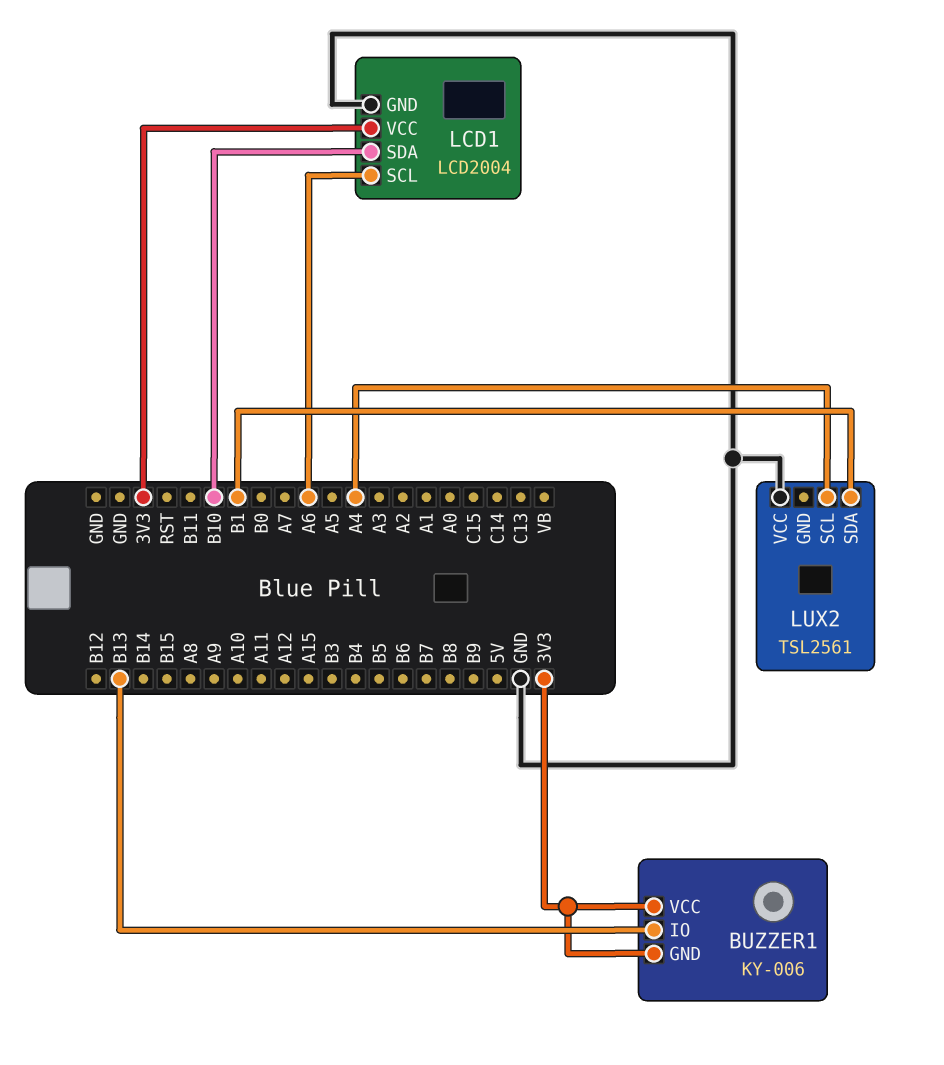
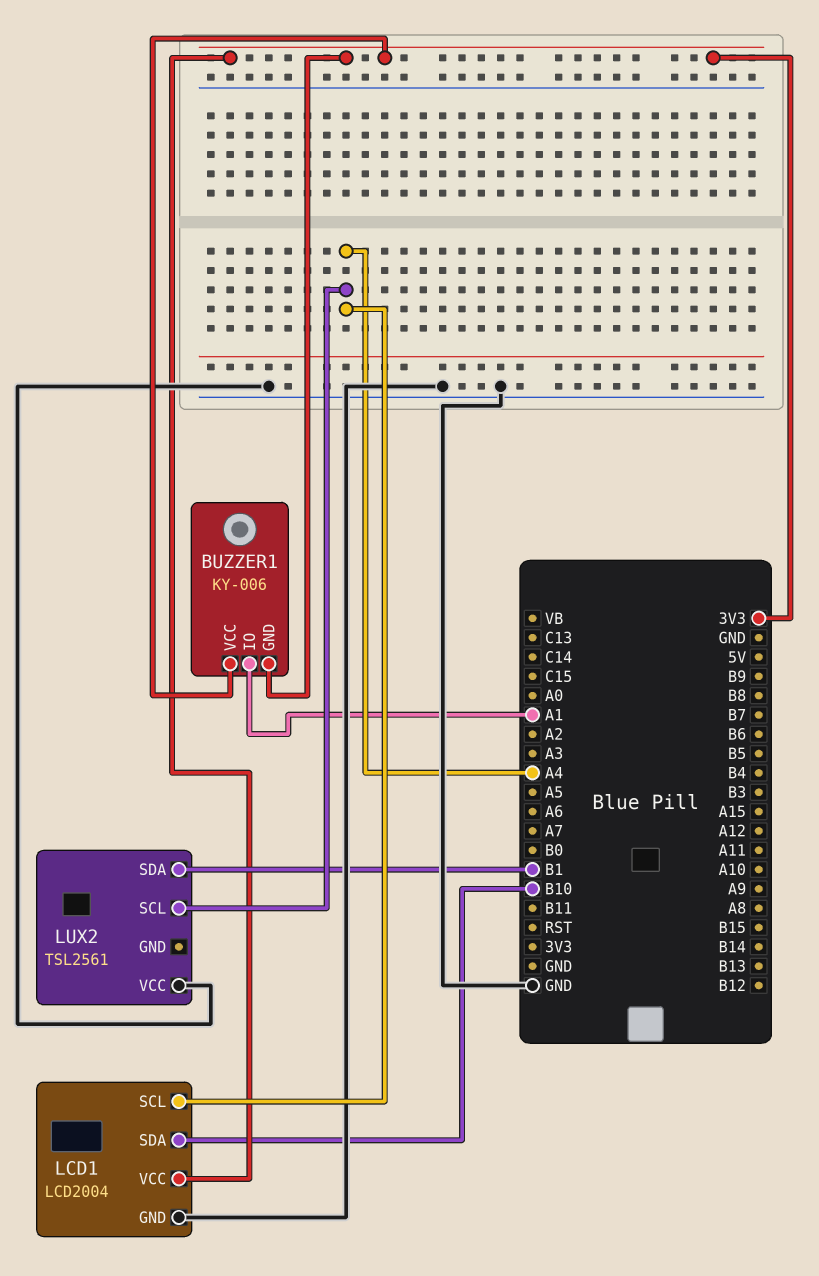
BUZZER1 pin IO: B13 -> A1
LCD1 pin SCL: A6 -> A4

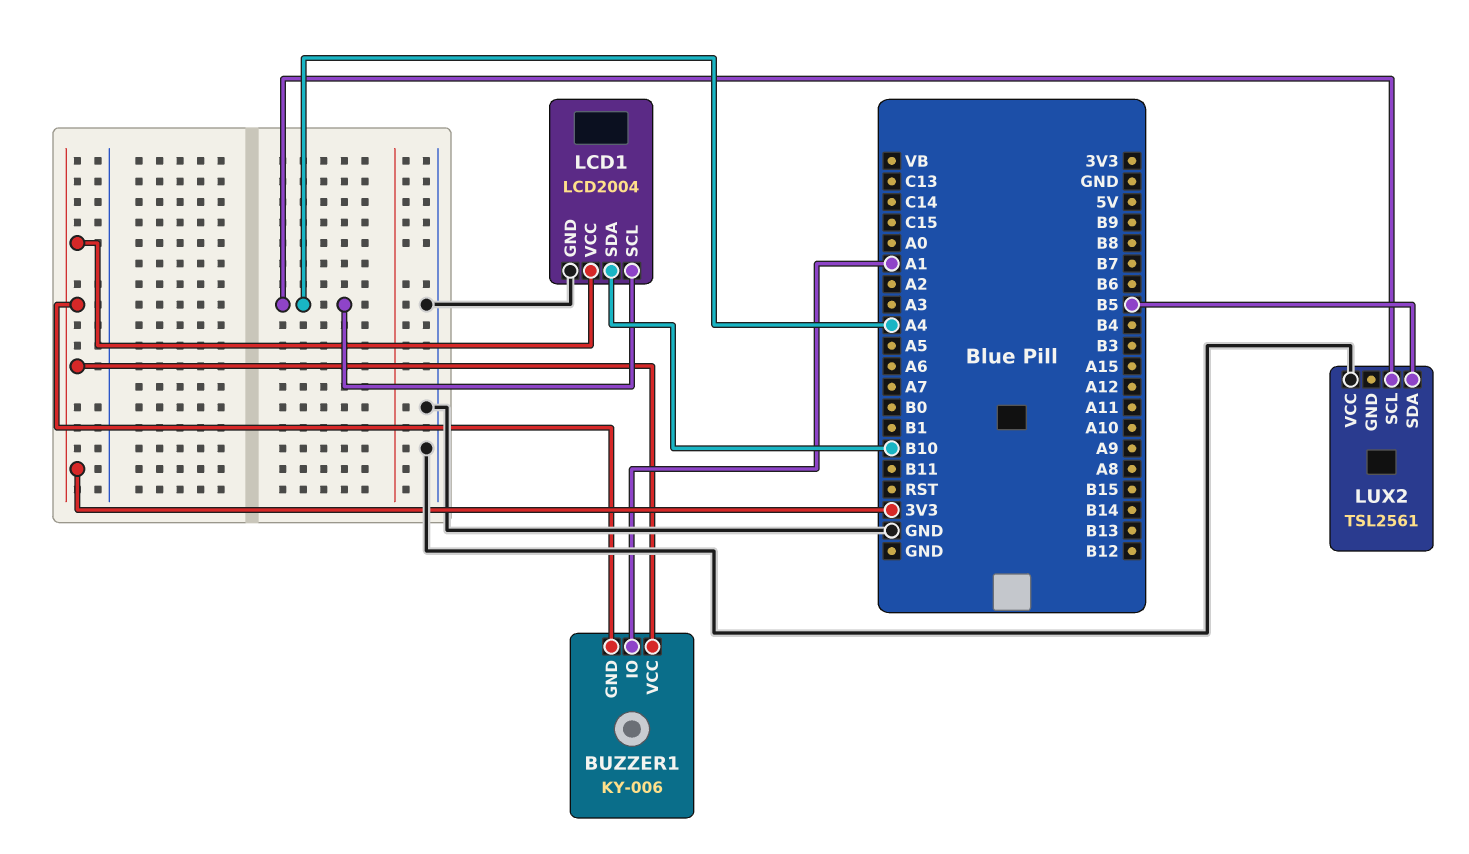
LUX2 pin SDA: B1 -> B5

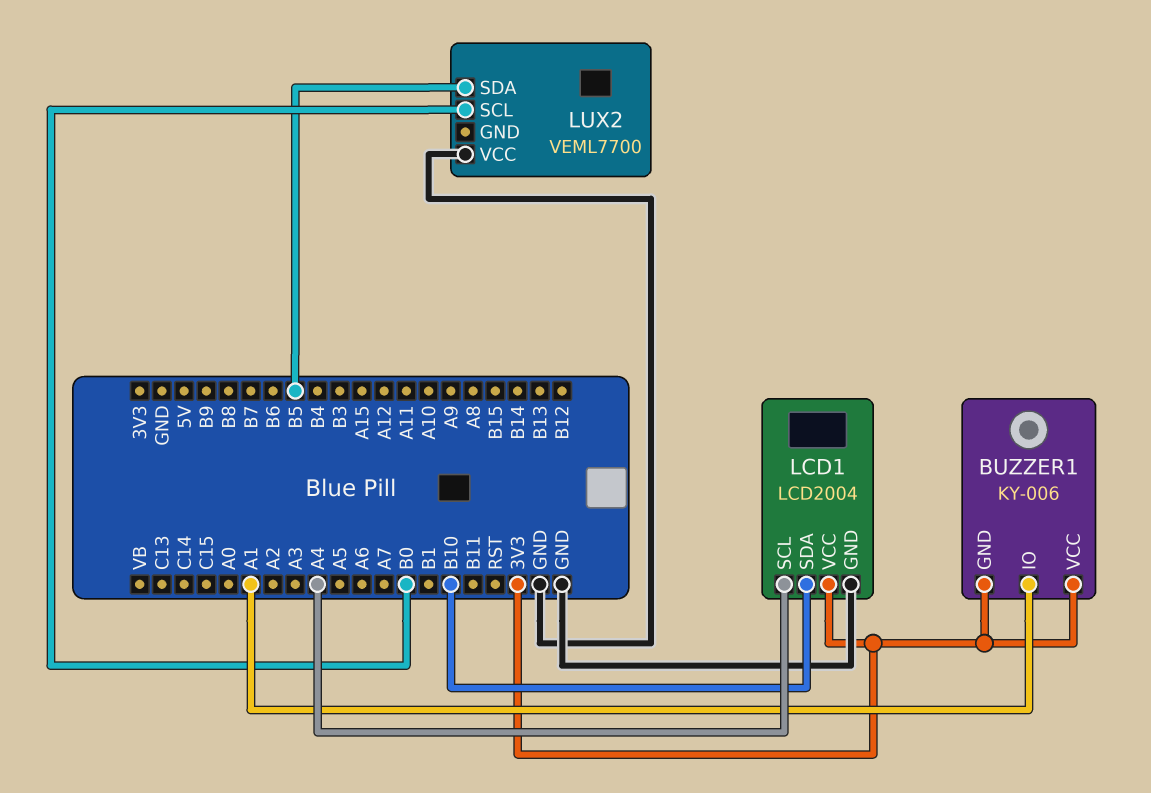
LUX2: TSL2561 -> VEML7700
LUX2 pin SCL: A4 -> B0

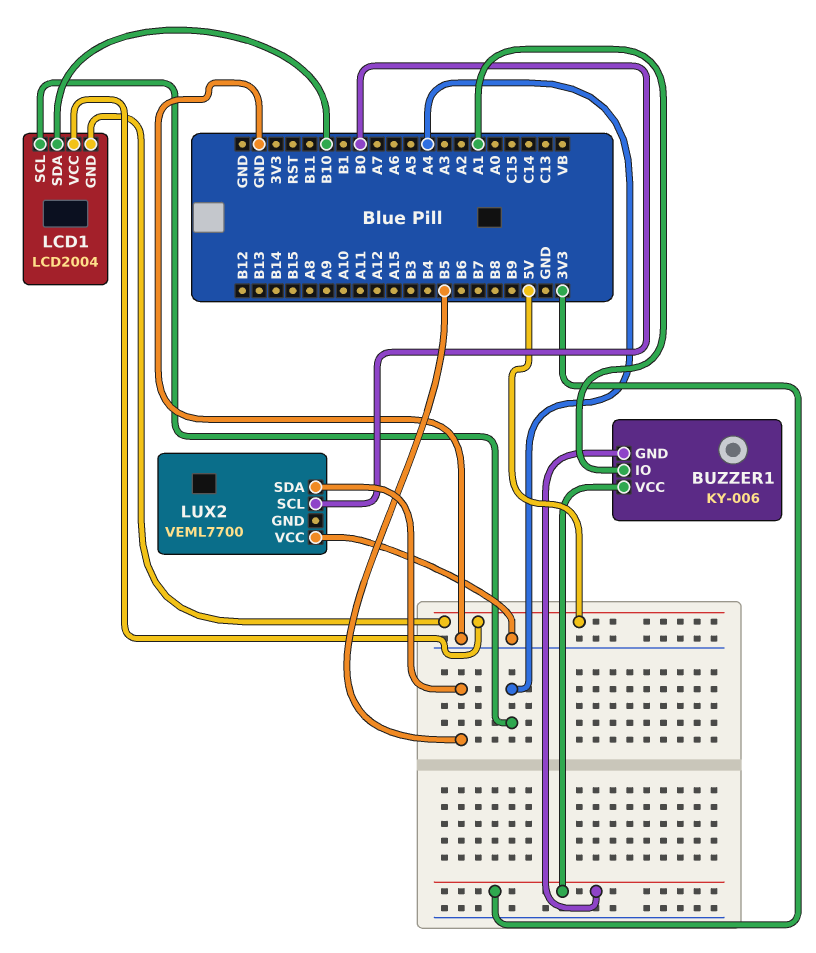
LCD1 pin GND: GND -> 5V
LCD1 pin VCC: 3V3 -> 5V

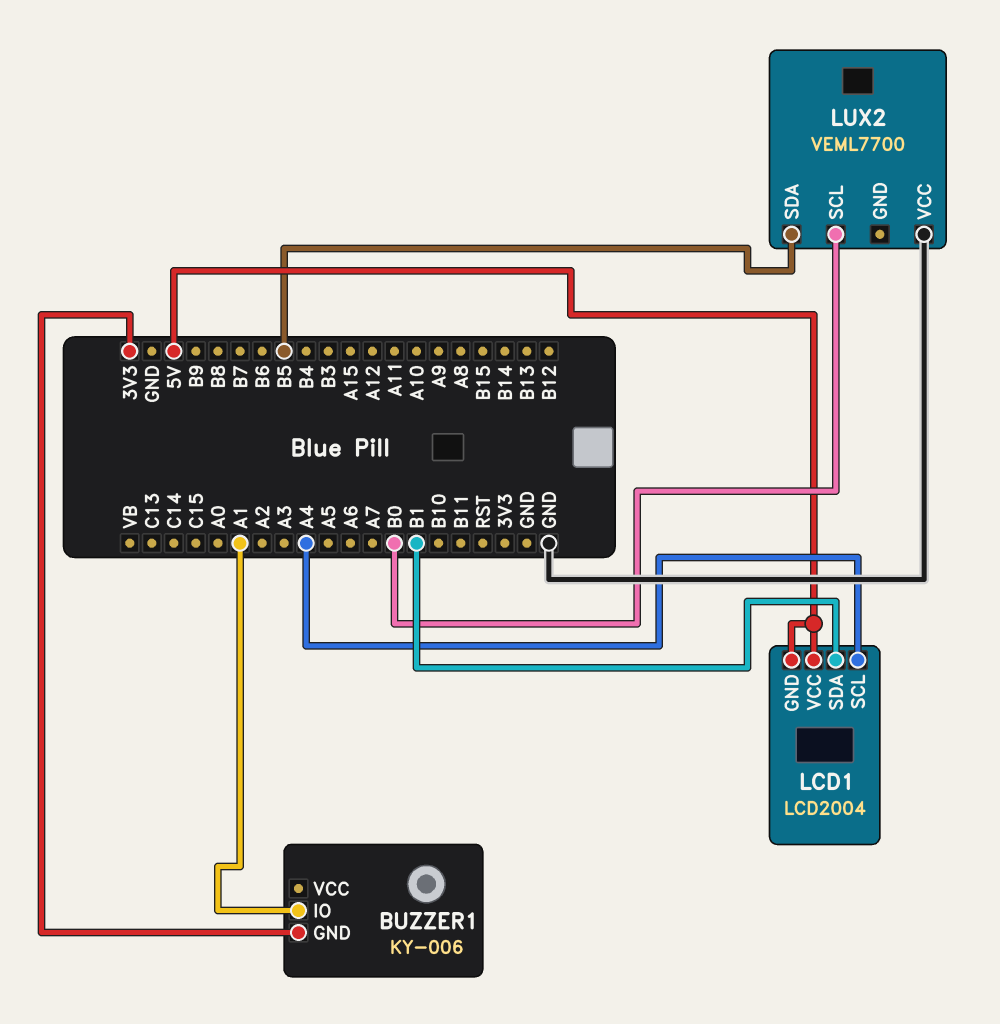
BUZZER1 pin VCC: 3V3 -> none
LCD1 pin SDA: B10 -> B1

